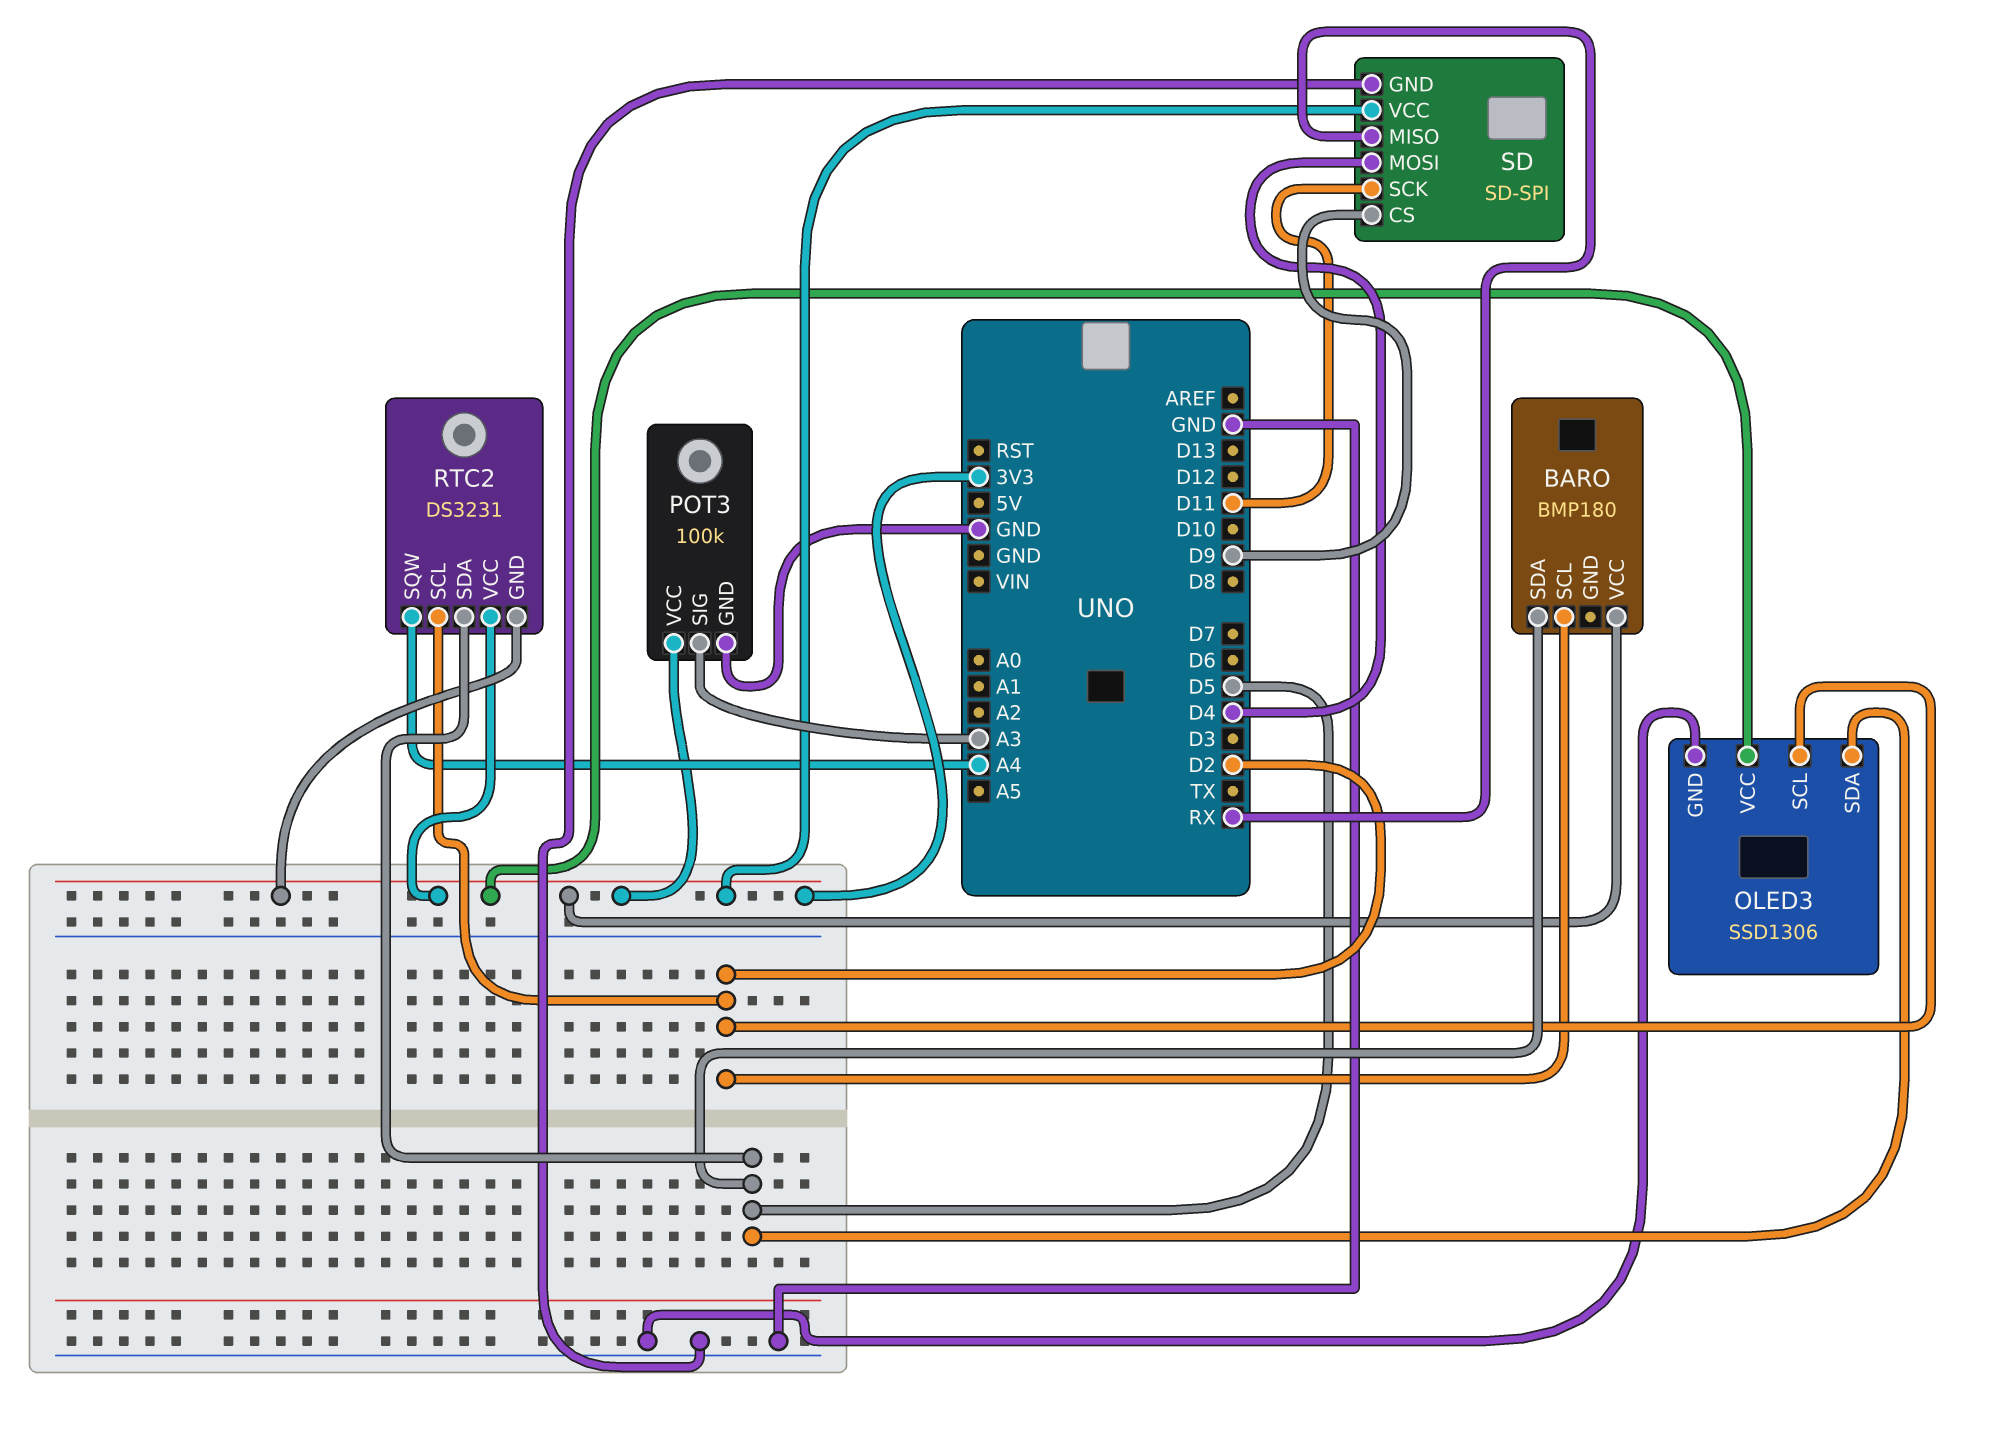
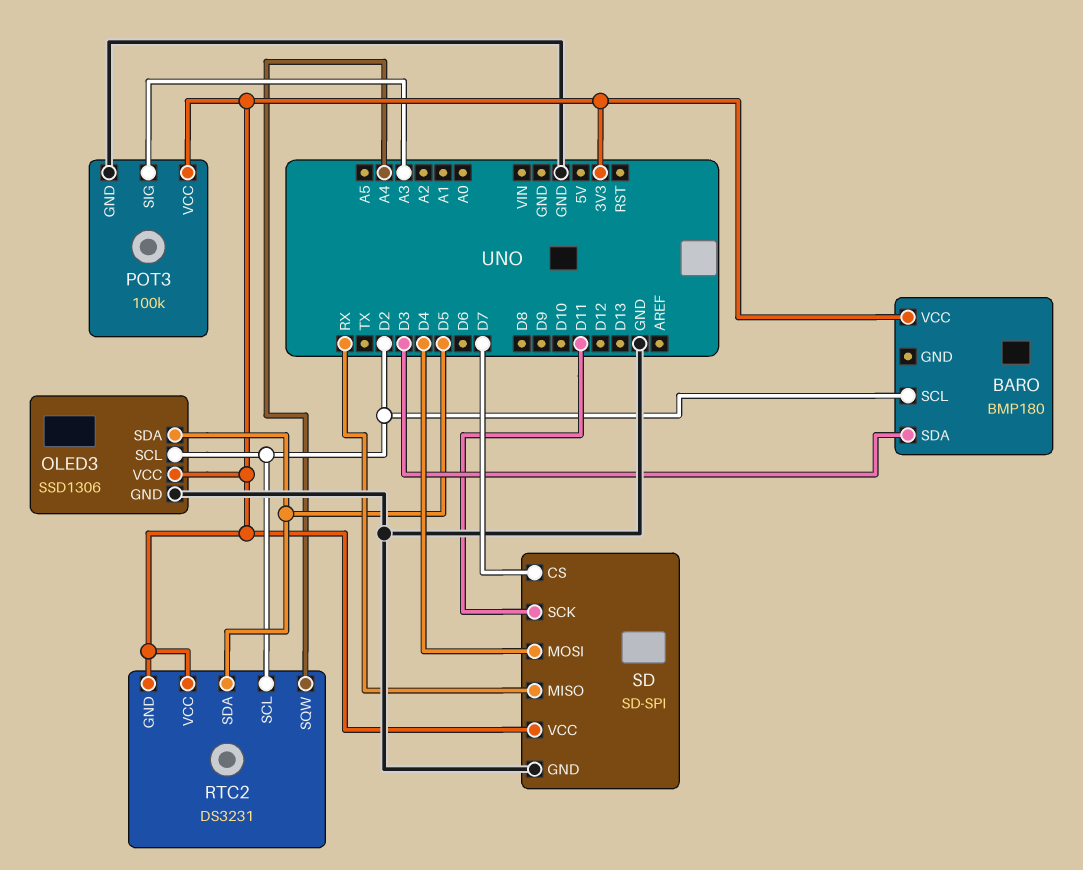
BARO pin SDA: D5 -> D3
SD pin CS: D9 -> D7

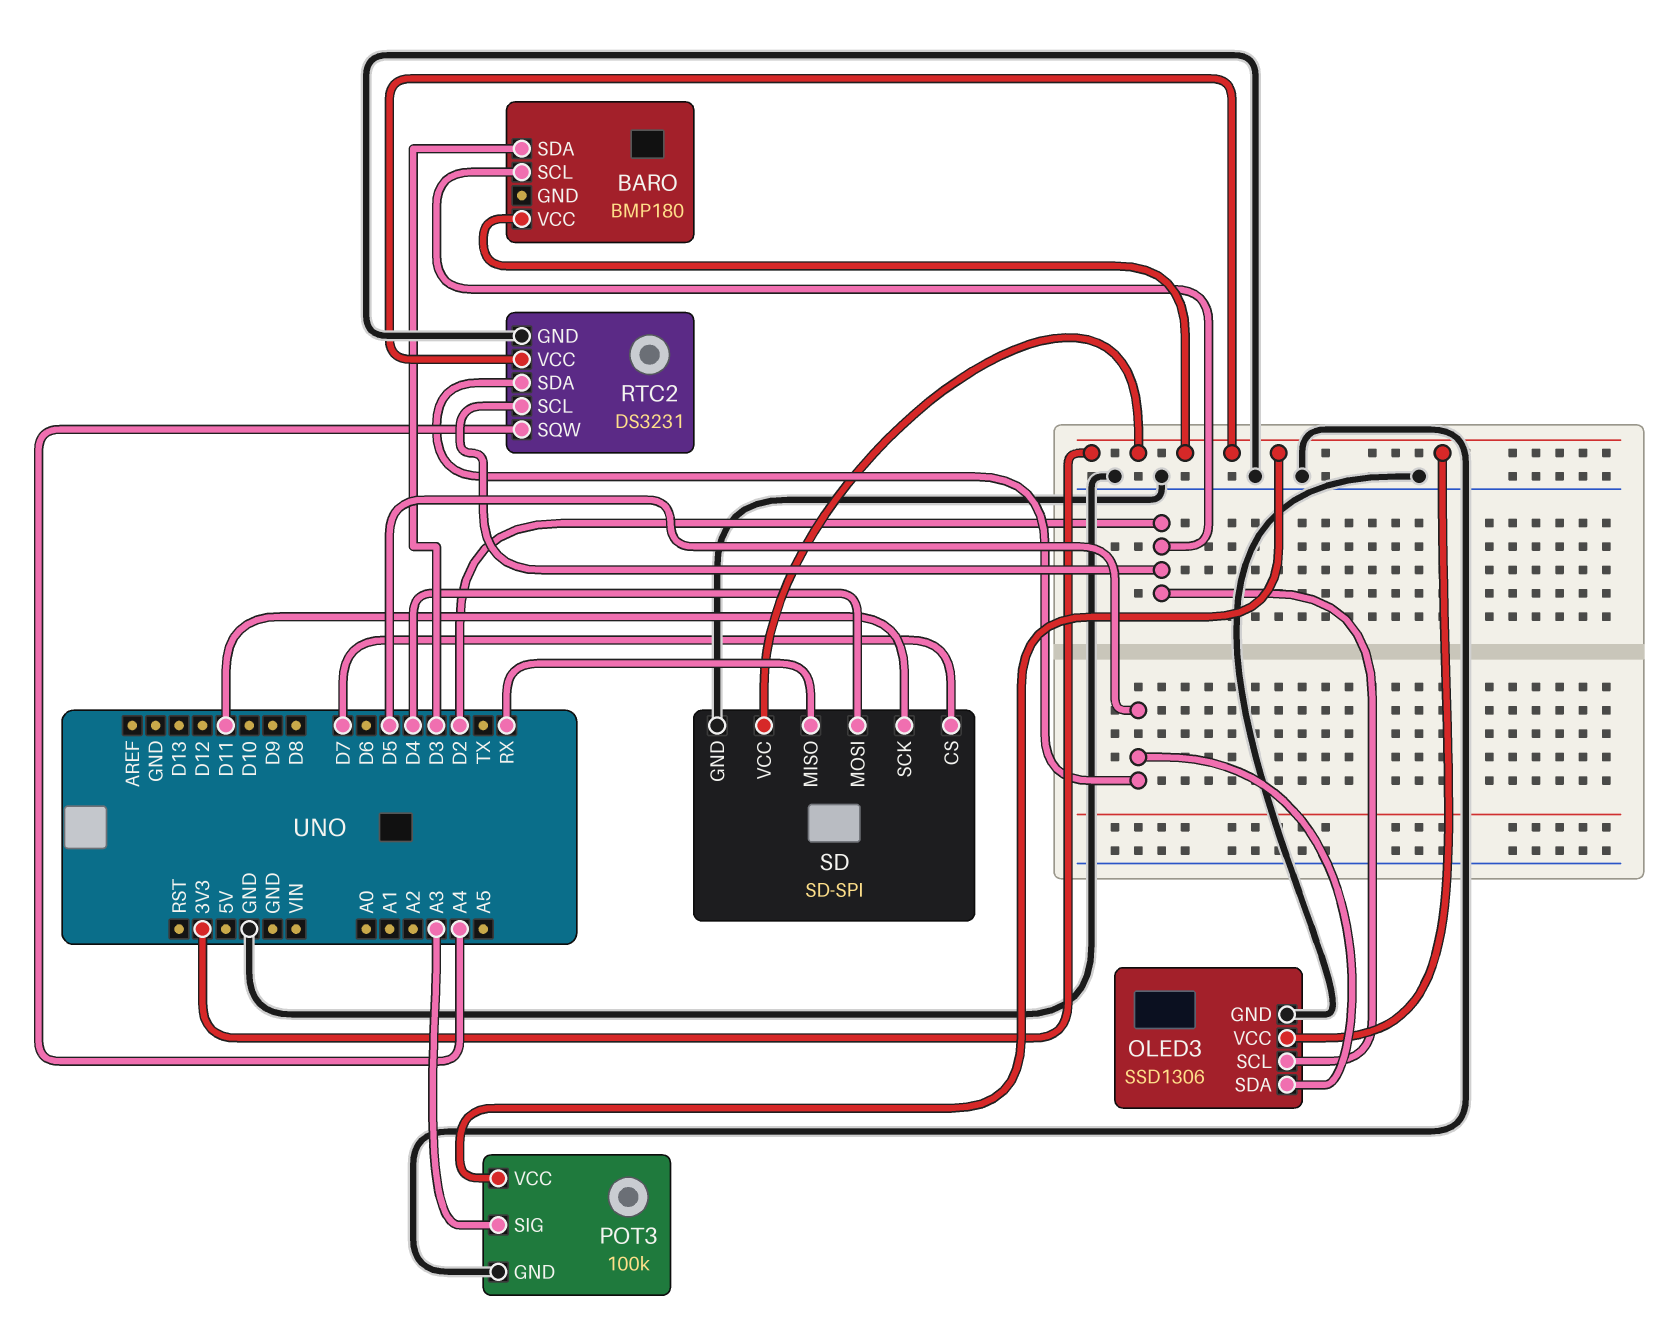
RTC2 pin GND: 3V3 -> GND

